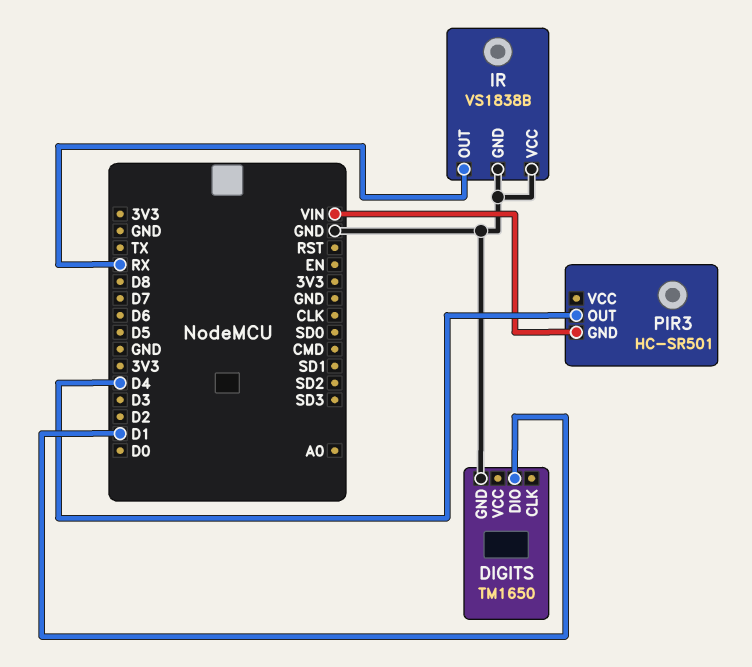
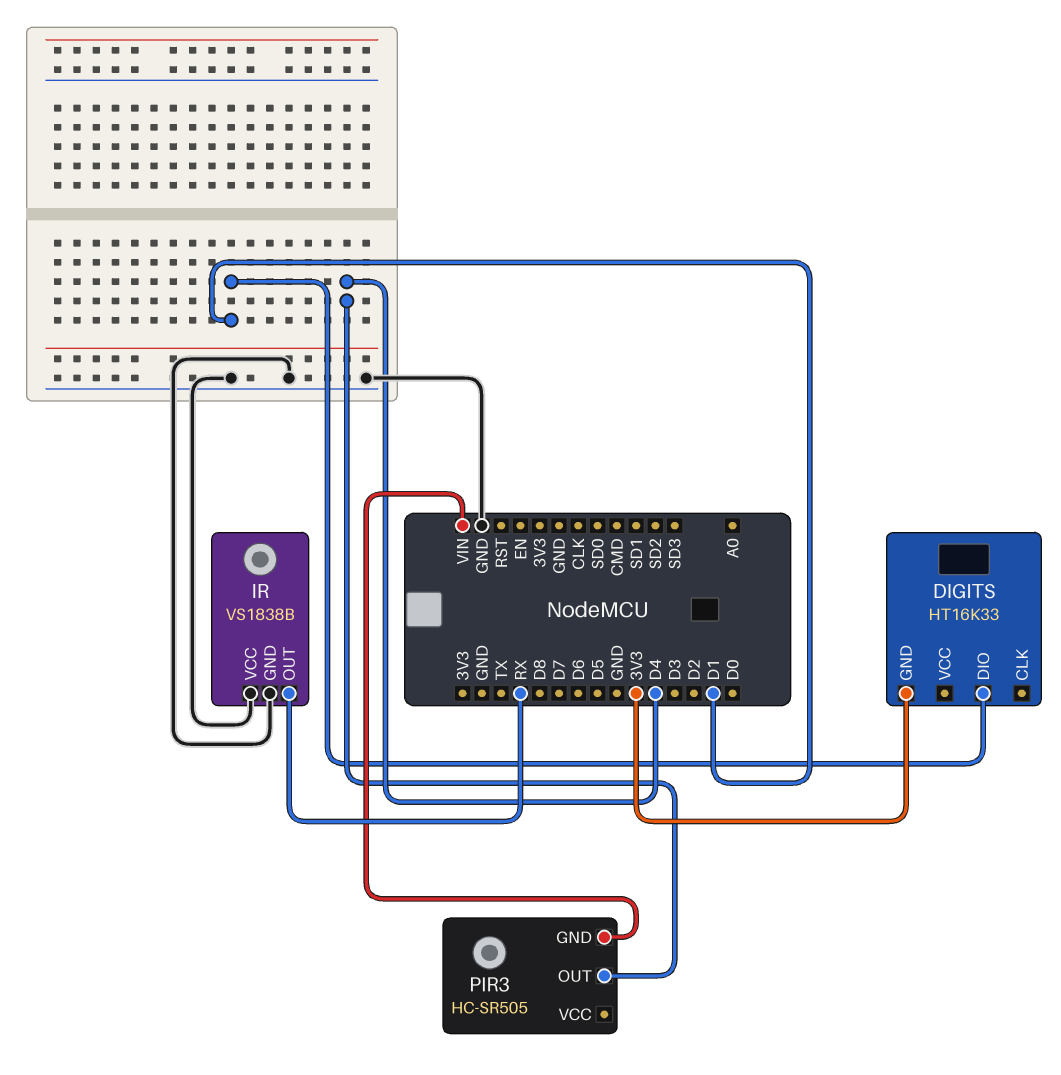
DIGITS: TM1650 -> HT16K33
DIGITS pin GND: GND -> 3V3
PIR3: HC-SR501 -> HC-SR505

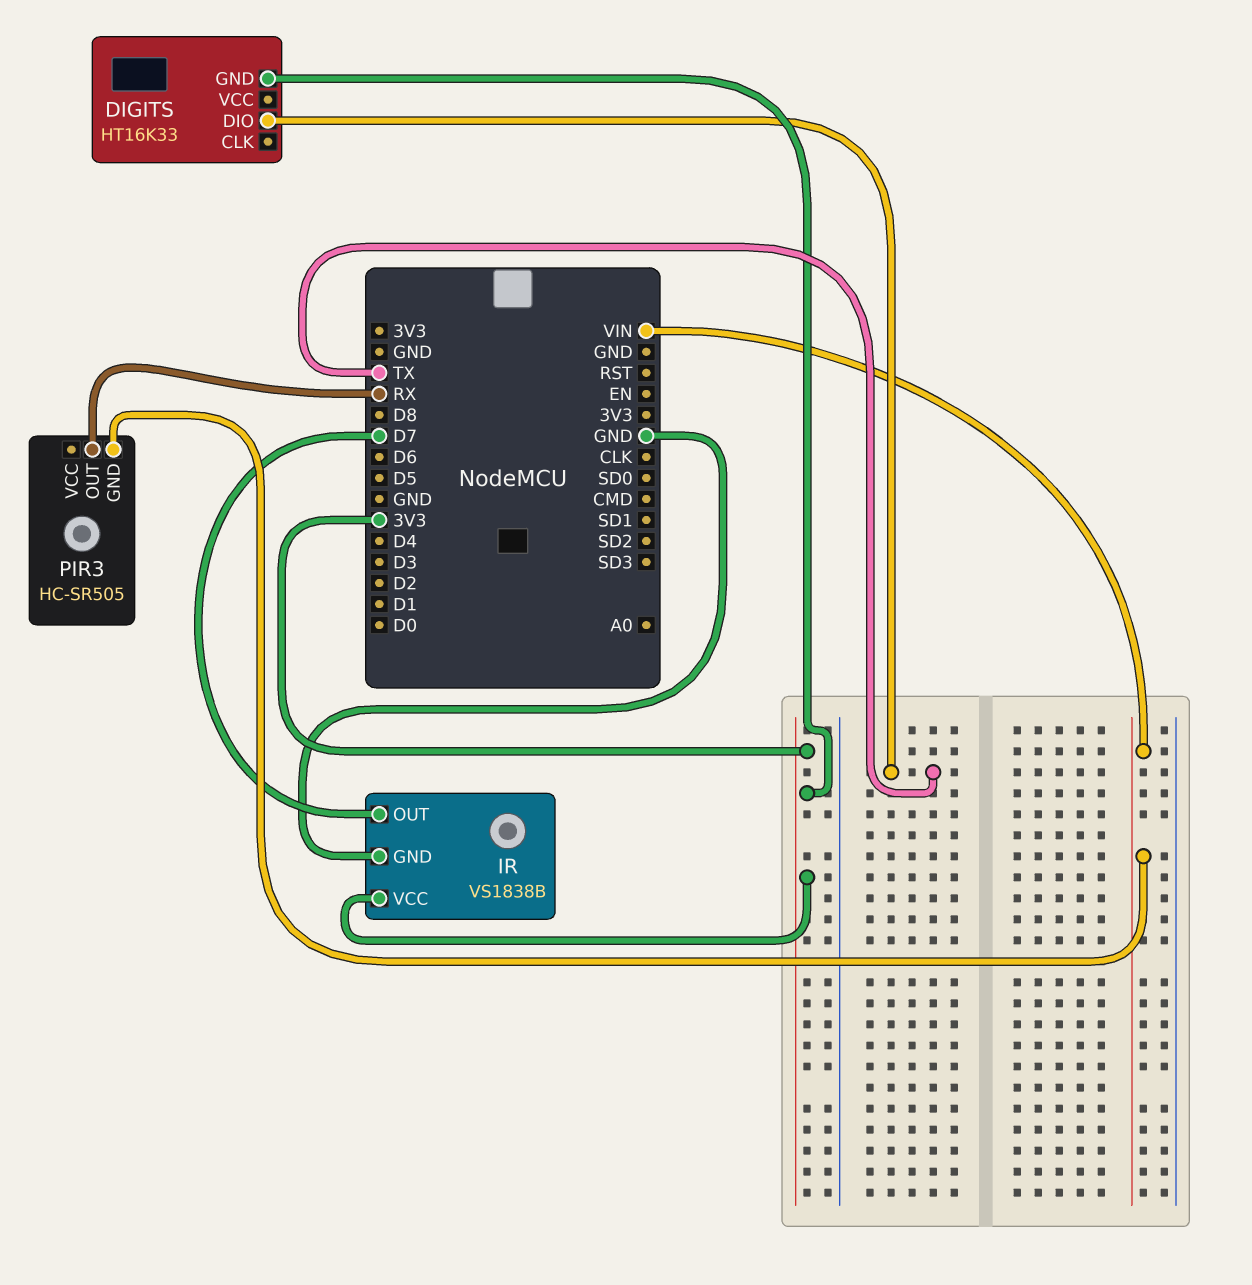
DIGITS pin DIO: D1 -> TX
IR pin OUT: RX -> D7
IR pin VCC: GND -> 3V3
PIR3 pin OUT: D4 -> RX

